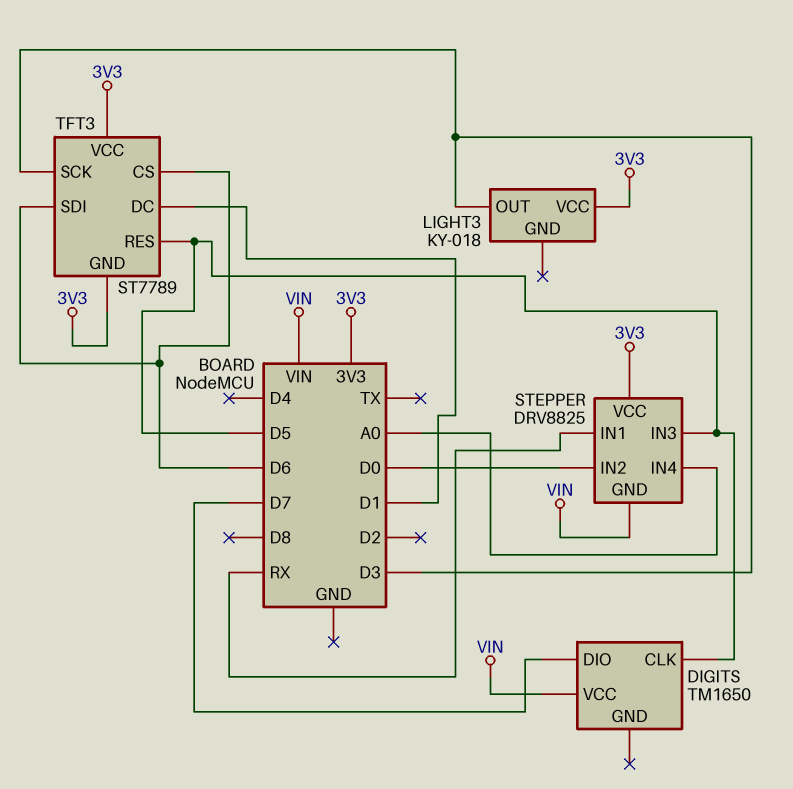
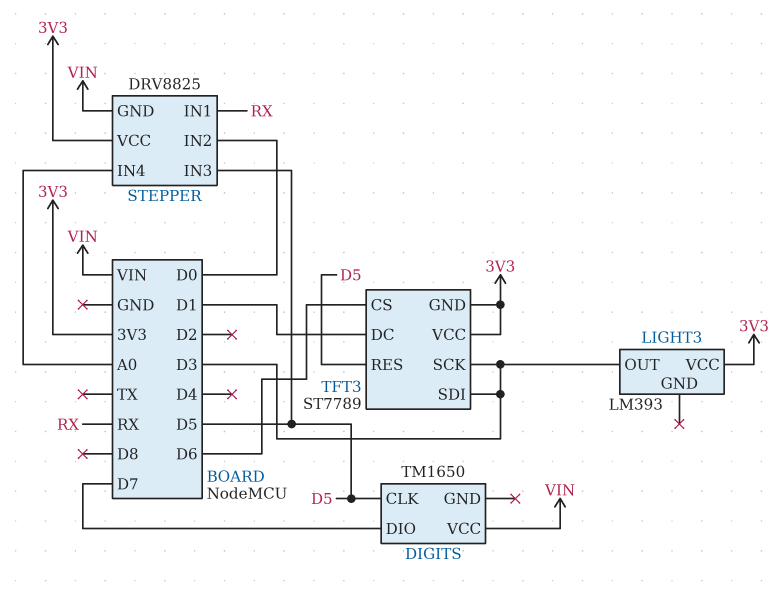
LIGHT3: KY-018 -> LM393
TFT3 pin SDI: D6 -> D3

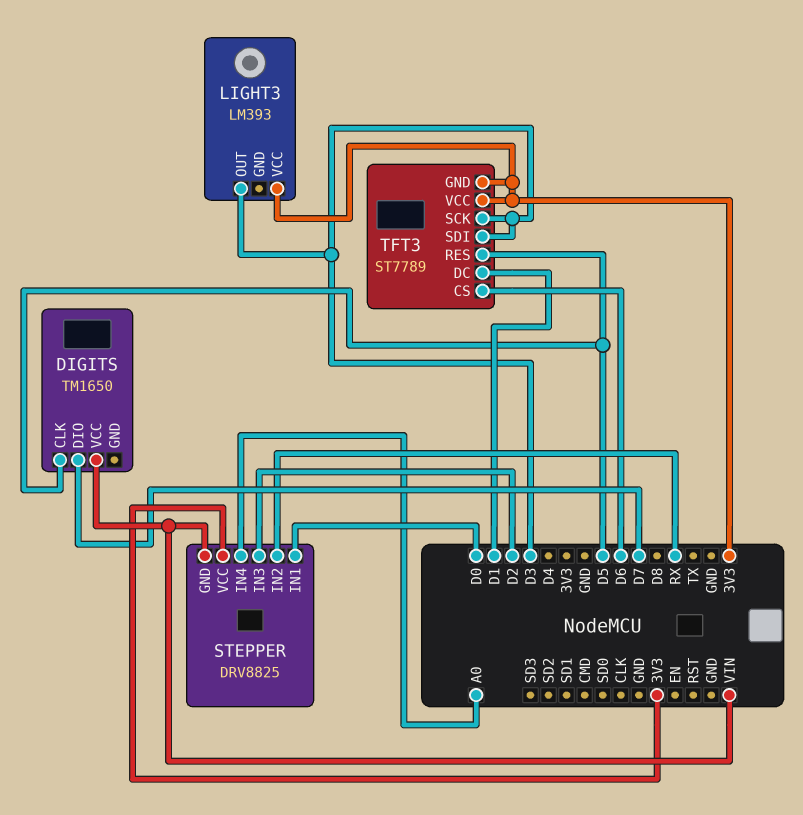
STEPPER pin IN1: RX -> D0
STEPPER pin IN2: D0 -> RX
STEPPER pin IN3: D5 -> D2

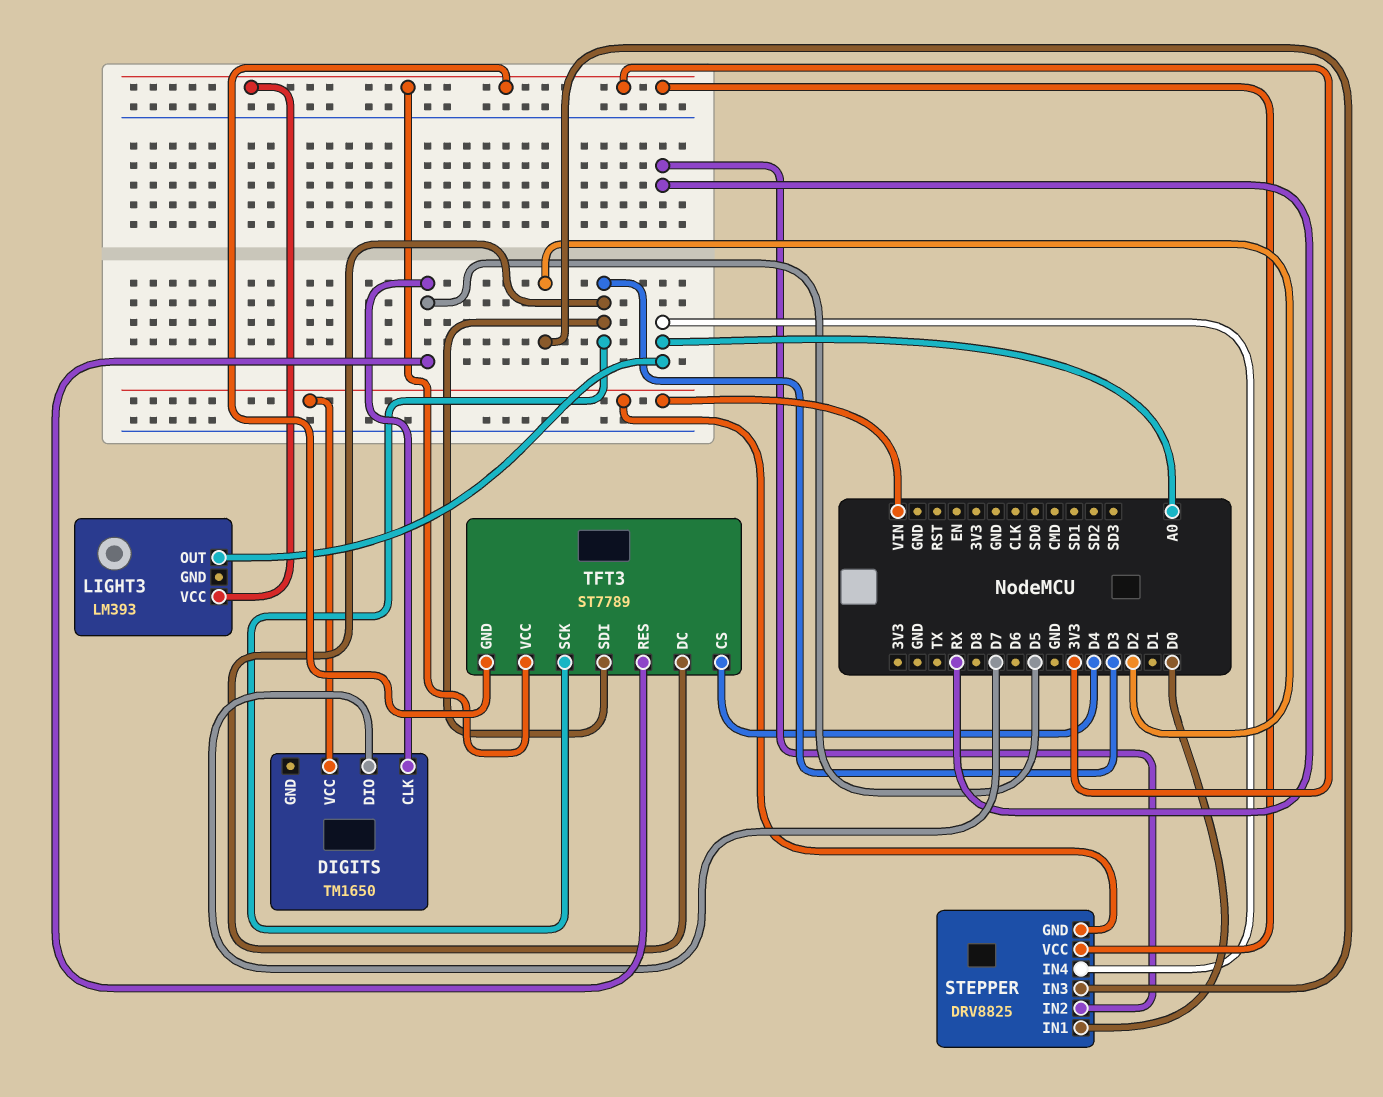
LIGHT3 pin OUT: D3 -> A0
TFT3 pin CS: D6 -> D4
TFT3 pin DC: D1 -> D3

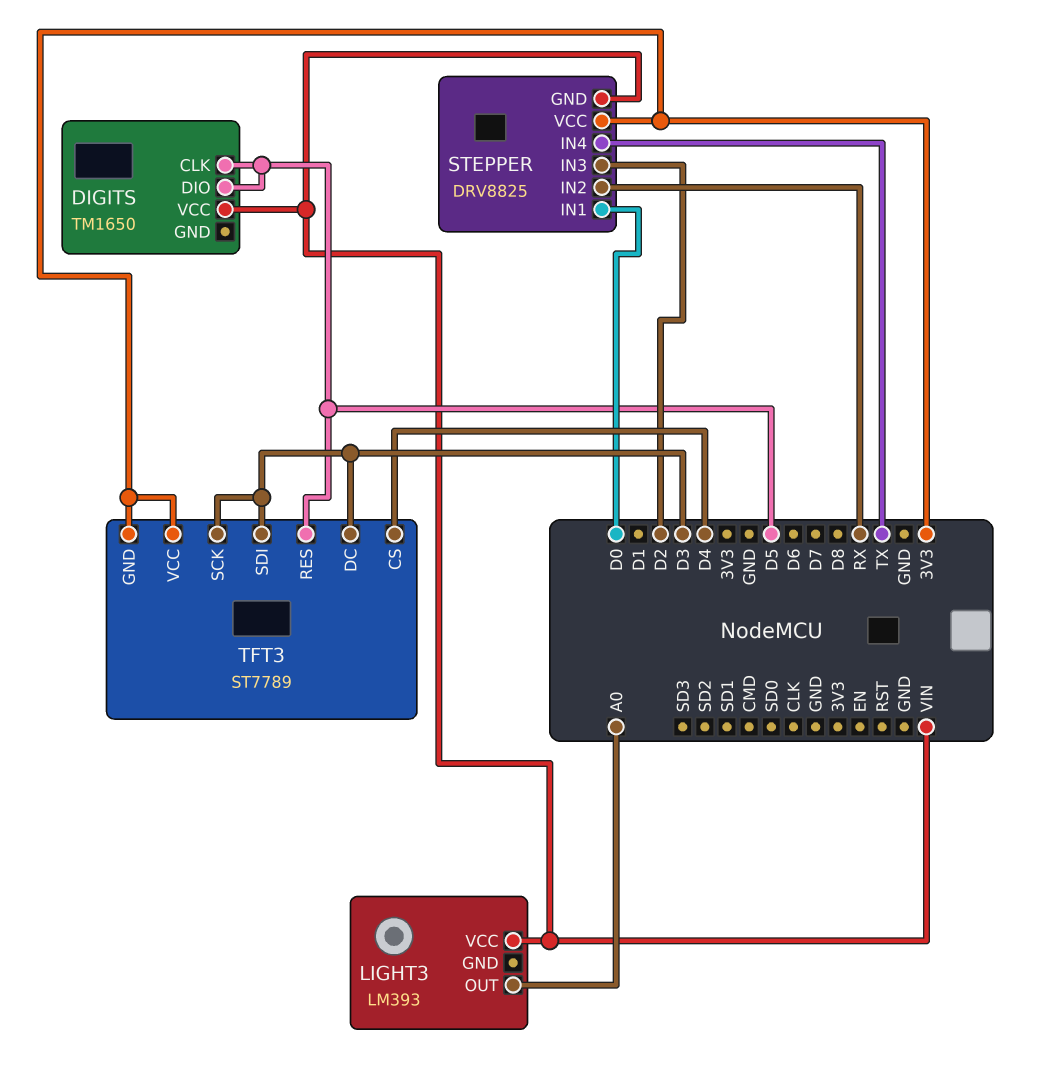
DIGITS pin DIO: D7 -> D5
LIGHT3 pin VCC: 3V3 -> VIN
STEPPER pin IN4: A0 -> TX

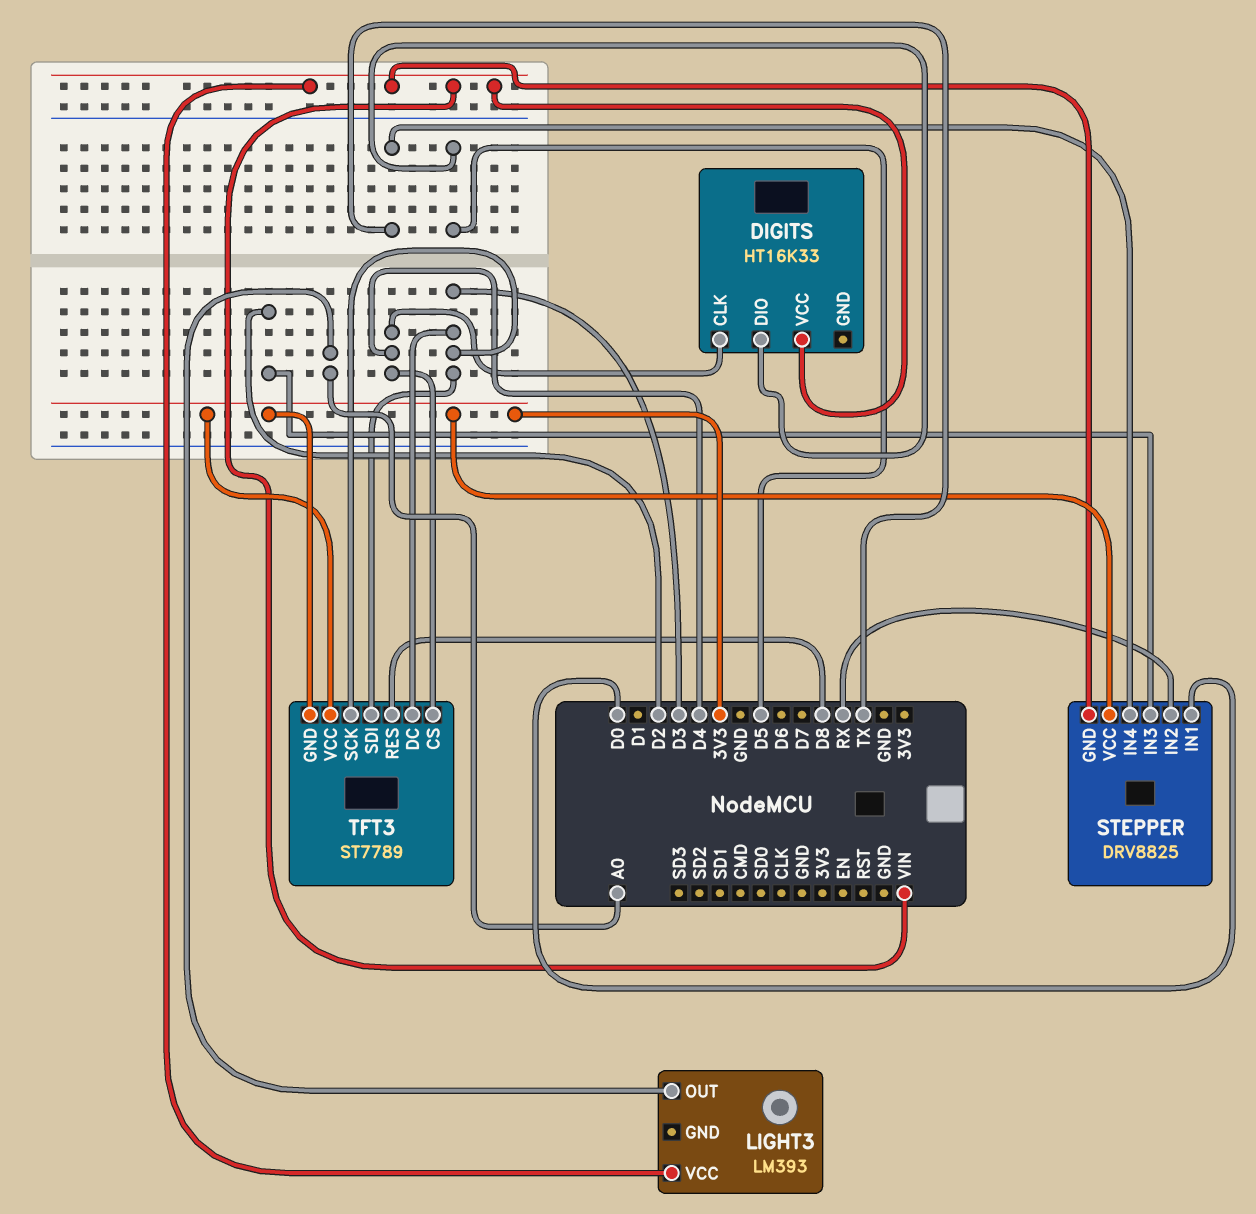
DIGITS: TM1650 -> HT16K33
DIGITS pin CLK: D5 -> D4
TFT3 pin RES: D5 -> D8

